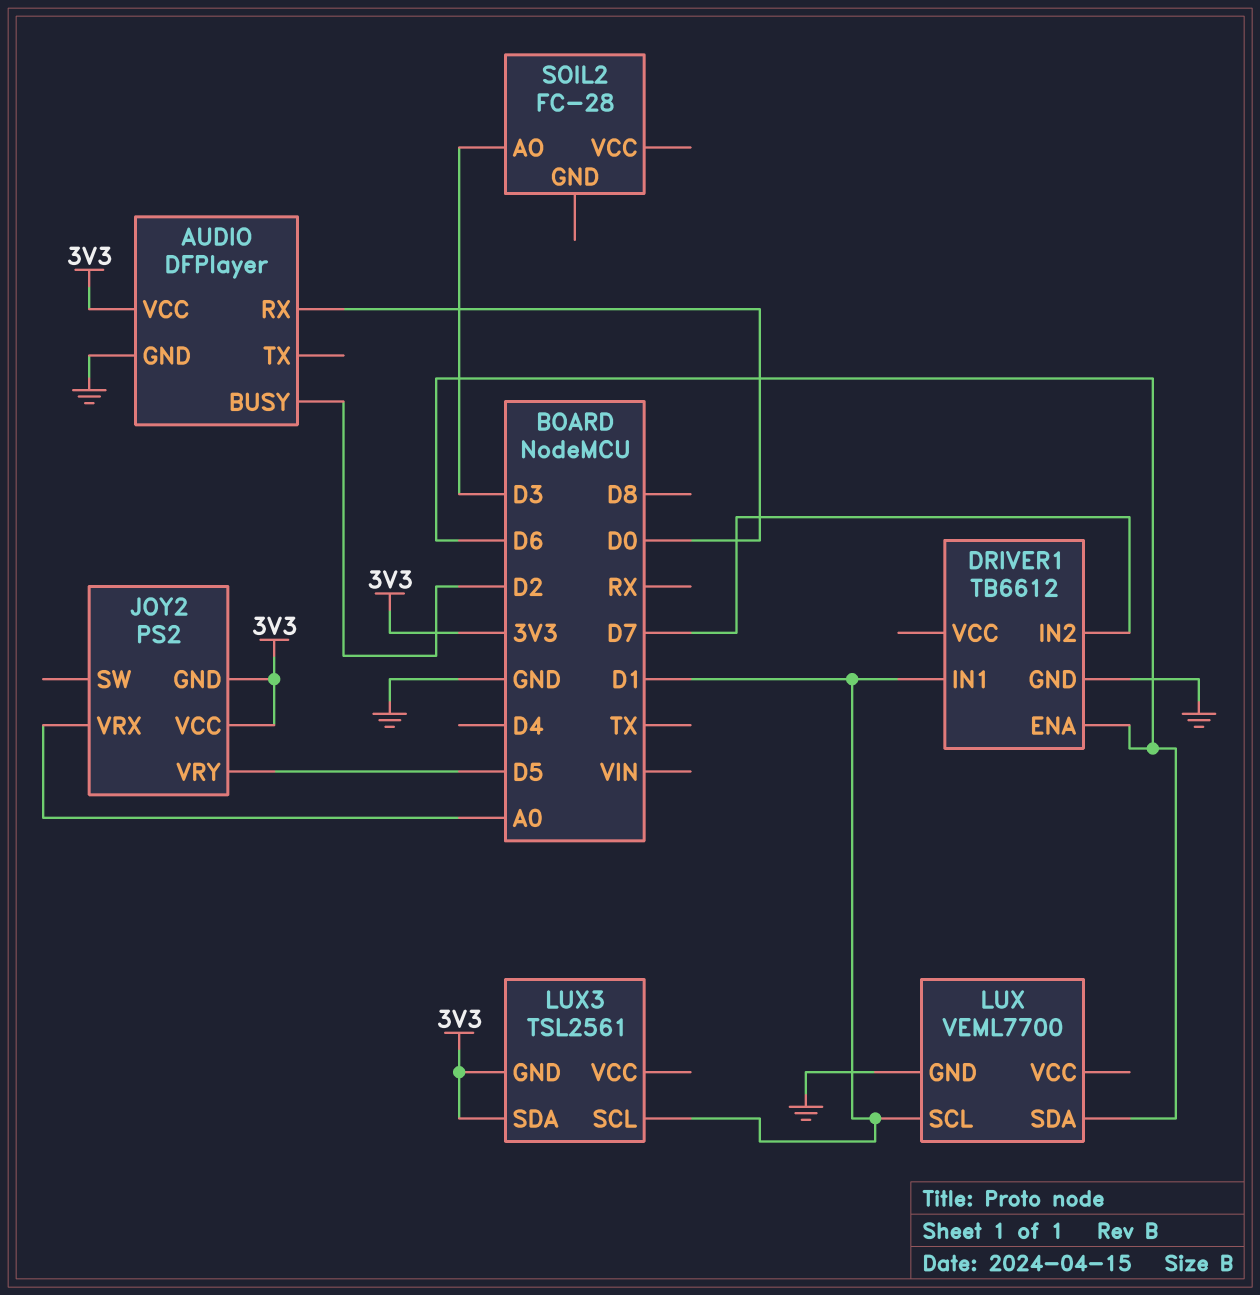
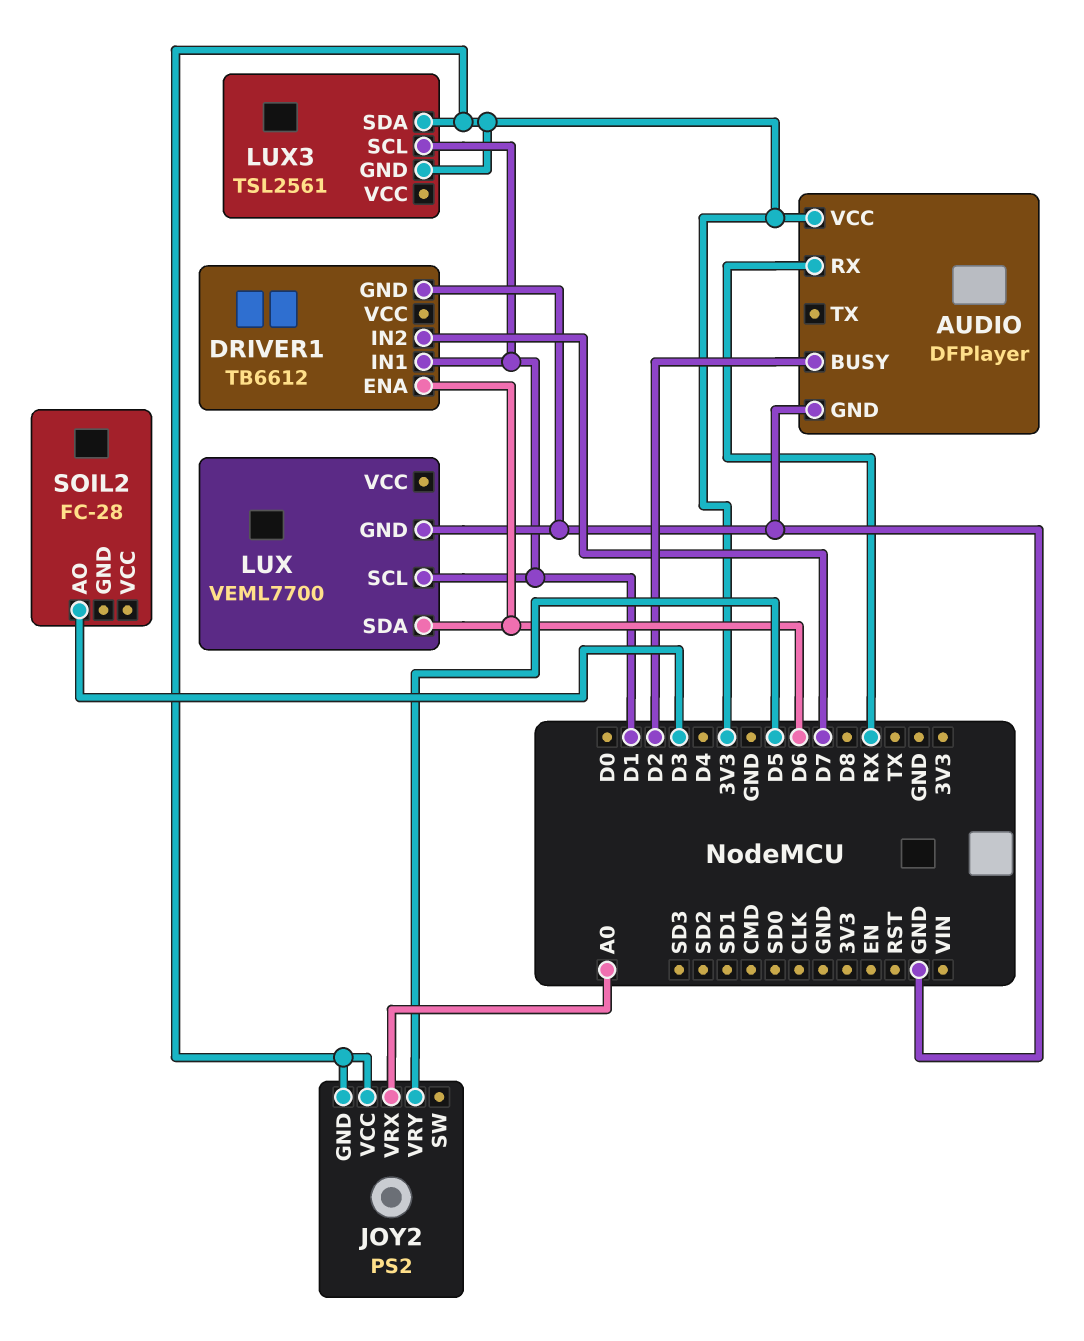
AUDIO pin RX: D0 -> RX

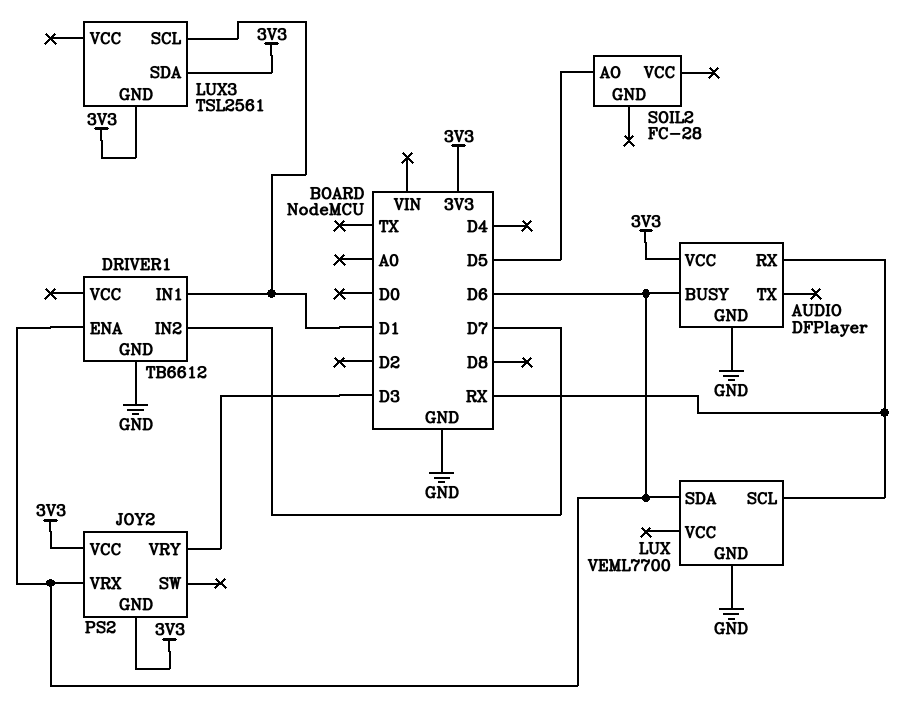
AUDIO pin BUSY: D2 -> D6
JOY2 pin VRX: A0 -> D6
JOY2 pin VRY: D5 -> D3
LUX pin SCL: D1 -> RX
SOIL2 pin AO: D3 -> D5

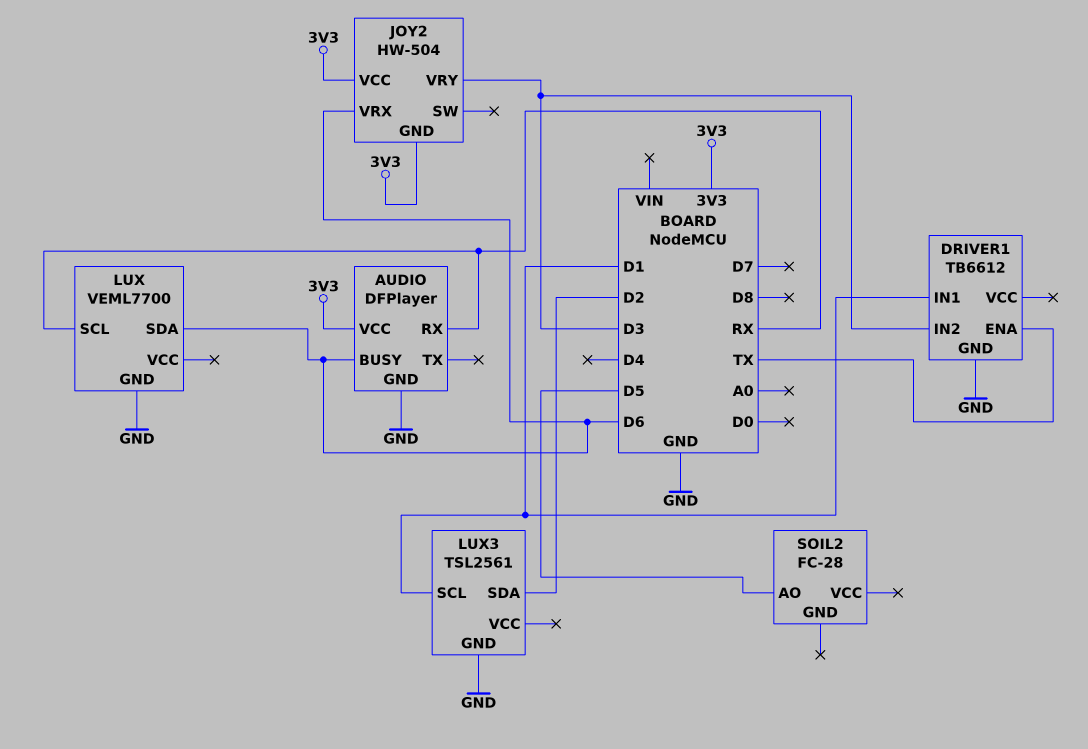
DRIVER1 pin ENA: D6 -> TX
DRIVER1 pin IN2: D7 -> D3
JOY2: PS2 -> HW-504
LUX3 pin GND: 3V3 -> GND
LUX3 pin SDA: 3V3 -> D2

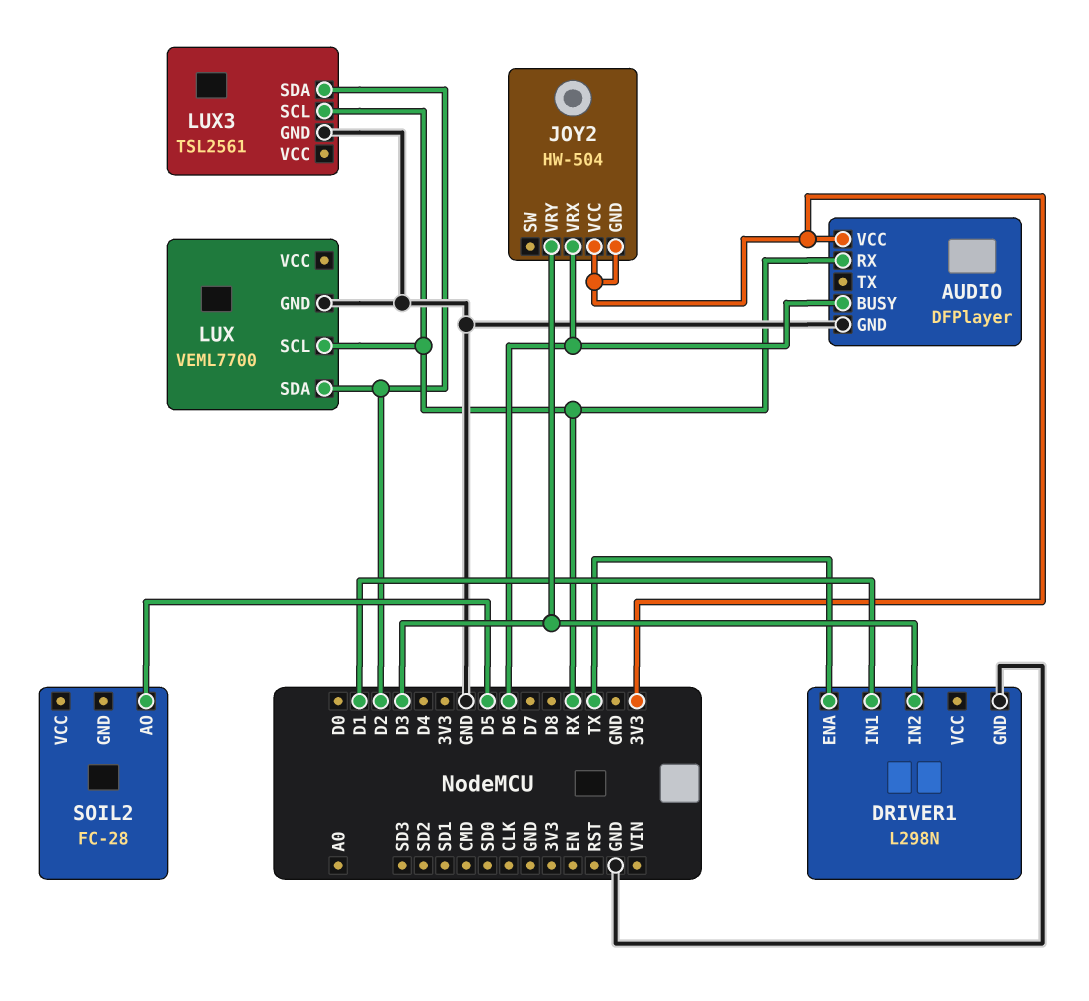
DRIVER1: TB6612 -> L298N
LUX pin SDA: D6 -> D2
LUX3 pin SCL: D1 -> RX

